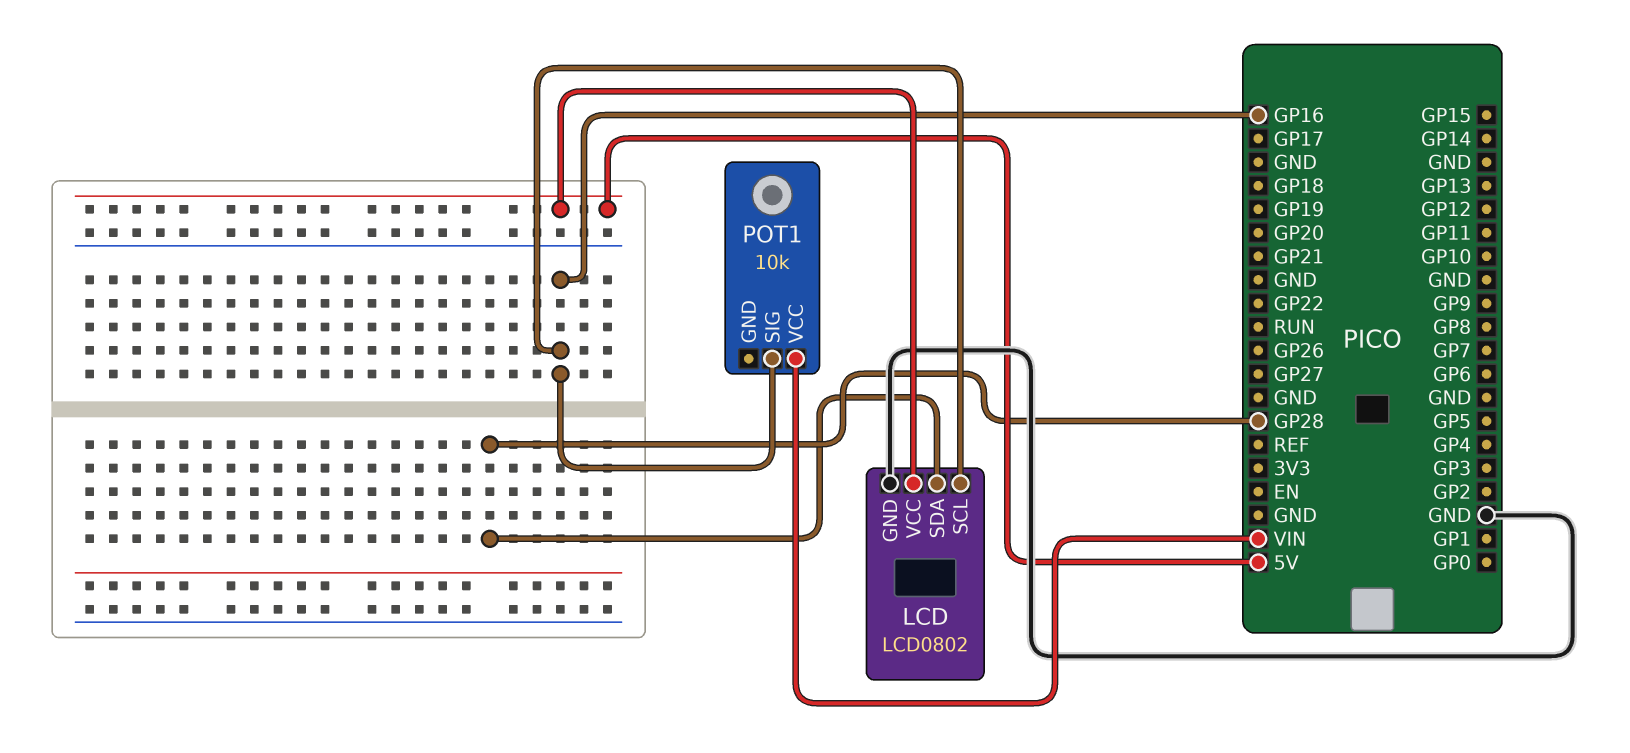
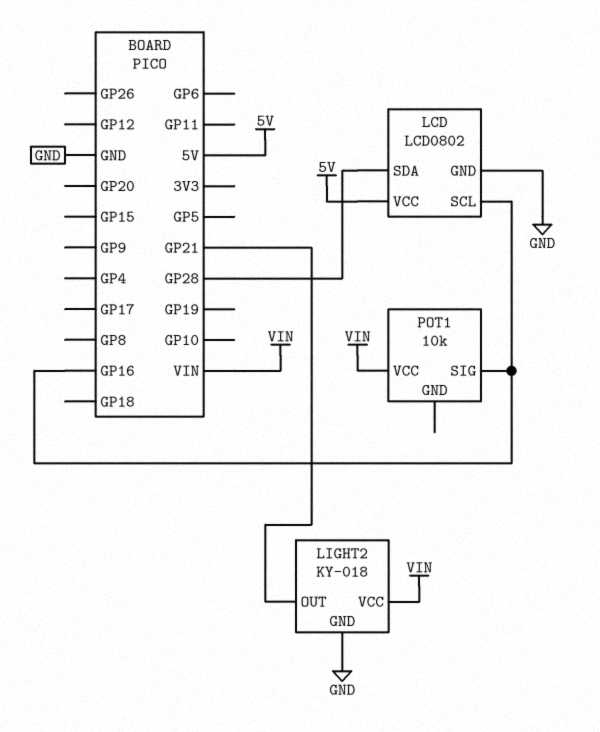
LIGHT2: none -> KY-018
LIGHT2 pin GND: none -> GND
LIGHT2 pin OUT: none -> GP21
LIGHT2 pin VCC: none -> VIN

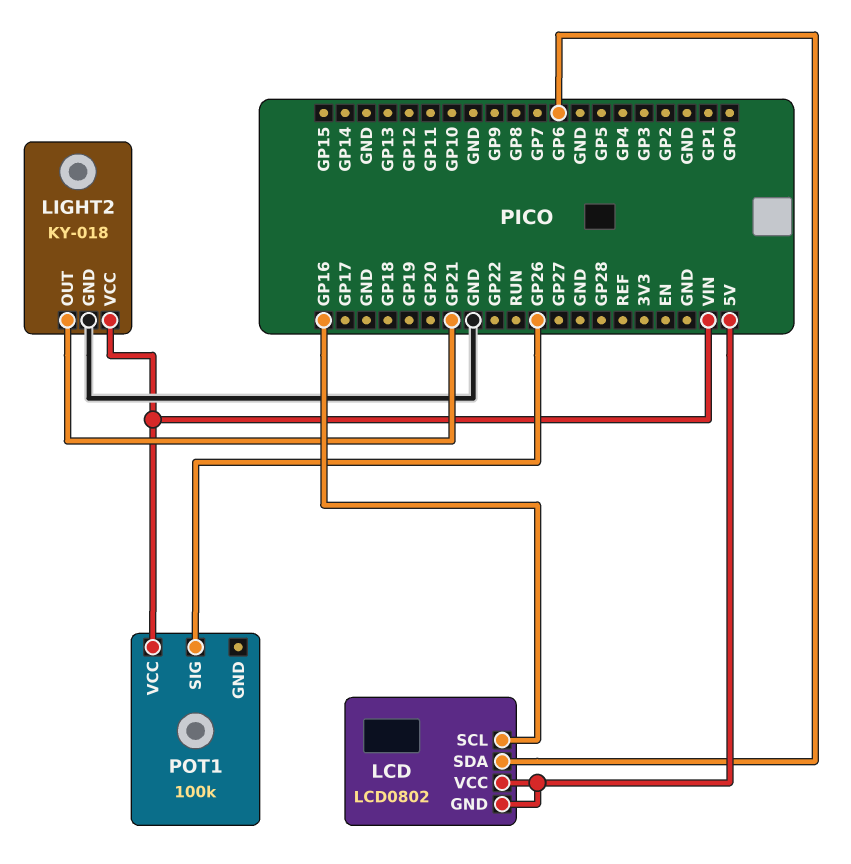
LCD pin GND: GND -> 5V
LCD pin SDA: GP28 -> GP6
POT1: 10k -> 100k
POT1 pin SIG: GP16 -> GP26

